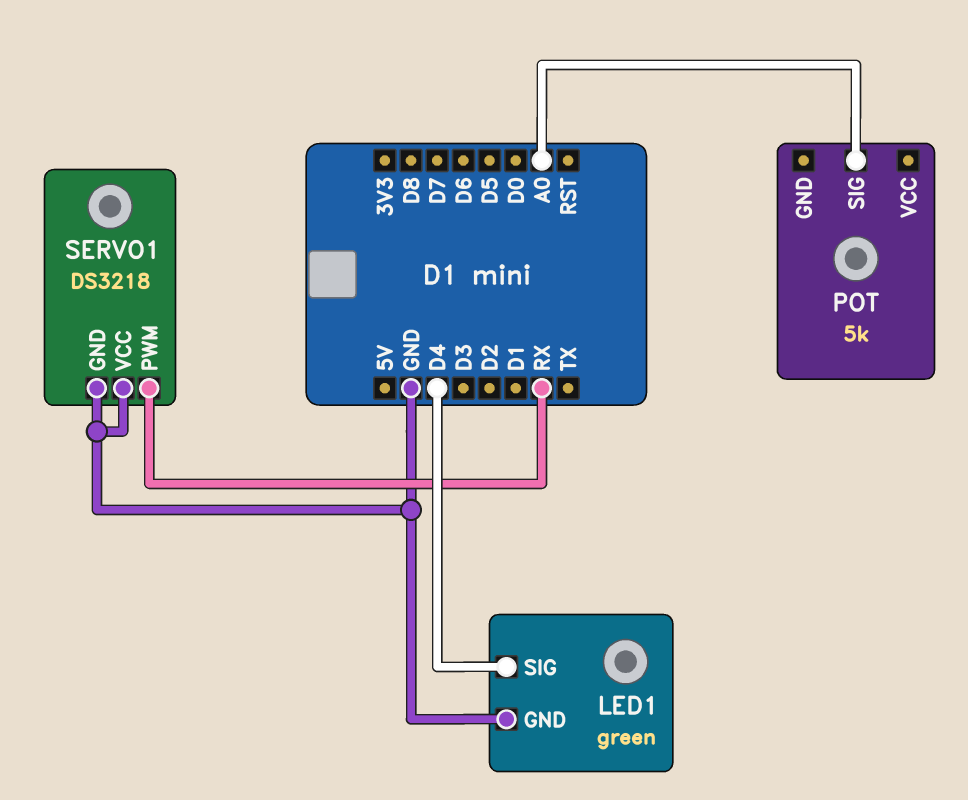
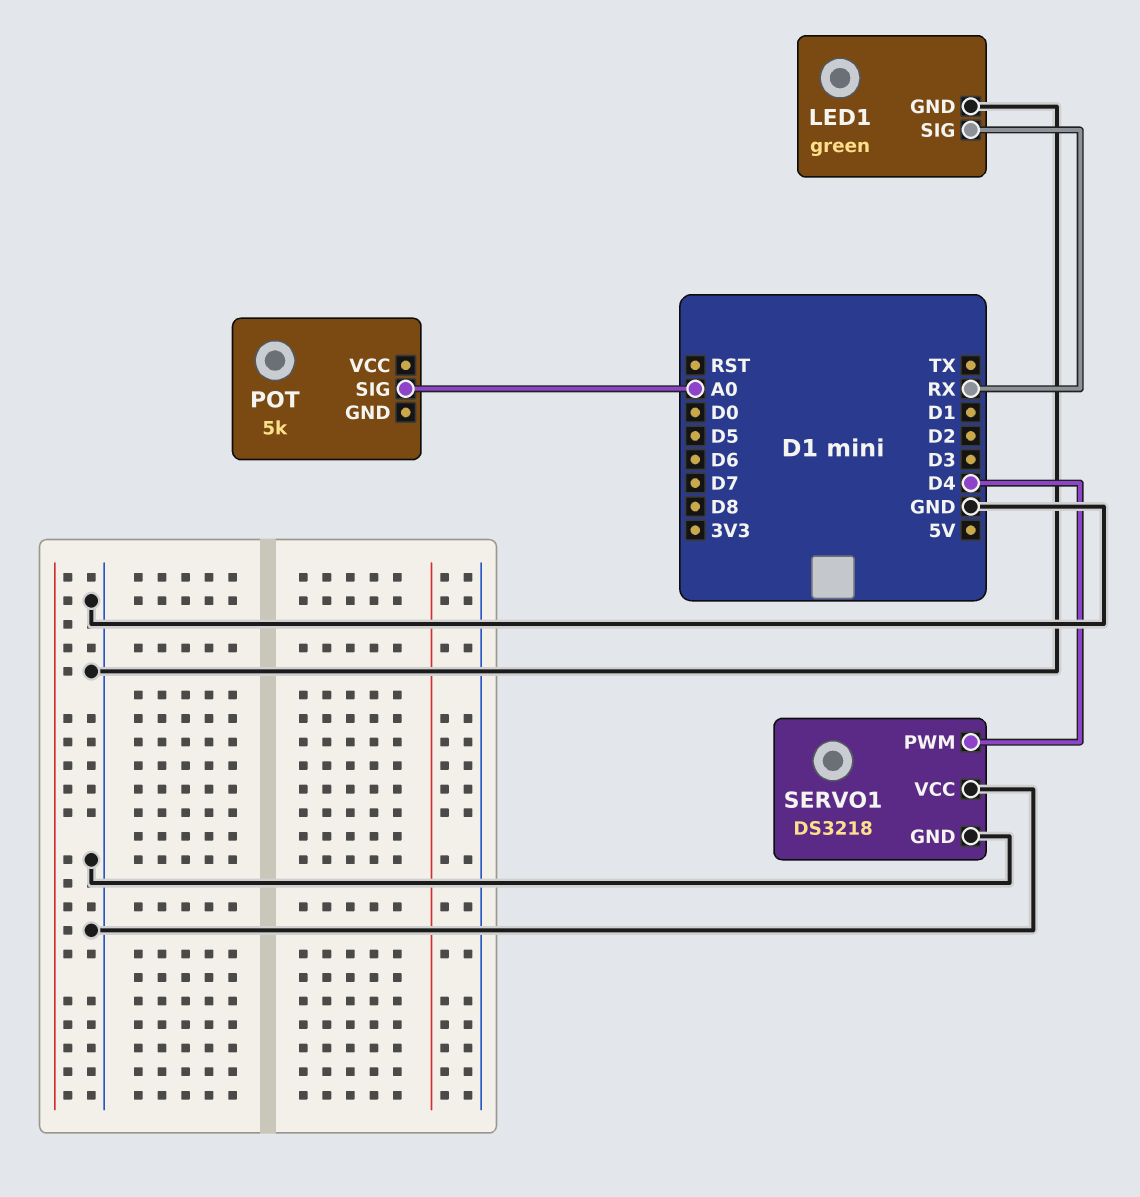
LED1 pin SIG: D4 -> RX
SERVO1 pin PWM: RX -> D4

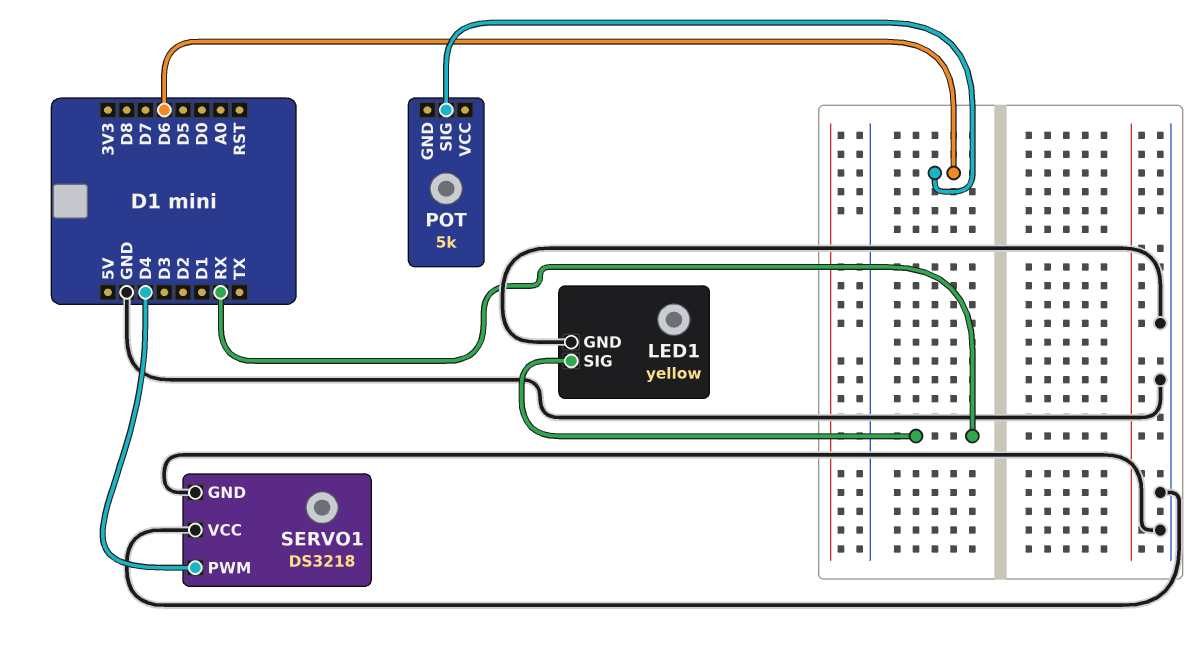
LED1: green -> yellow
POT pin SIG: A0 -> D6

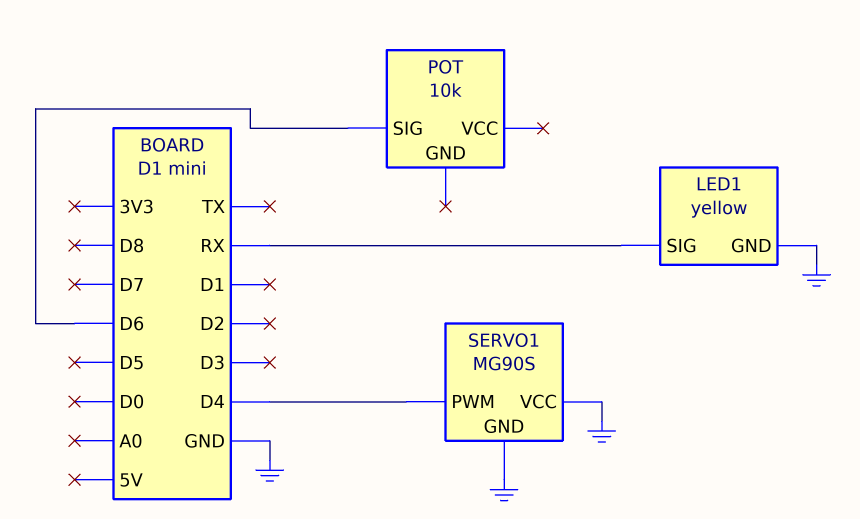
POT: 5k -> 10k
SERVO1: DS3218 -> MG90S

